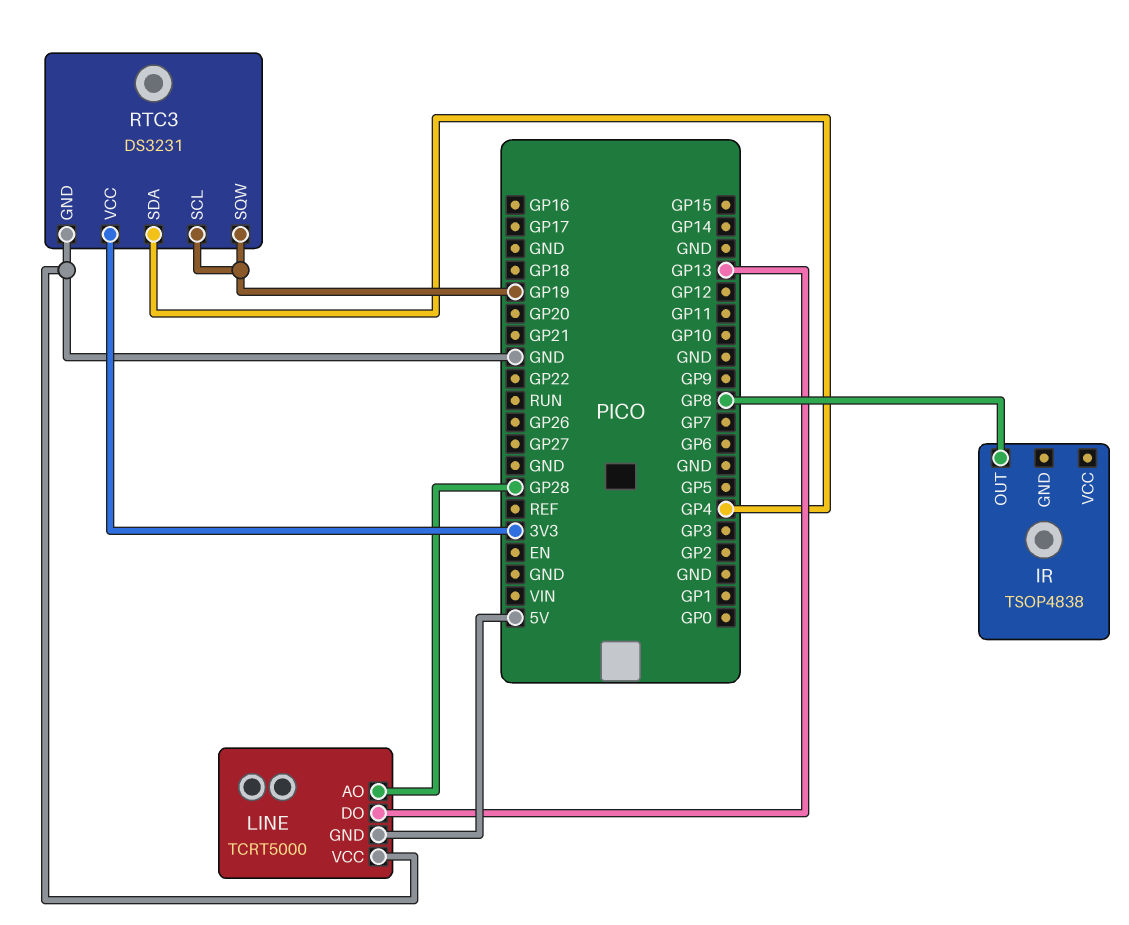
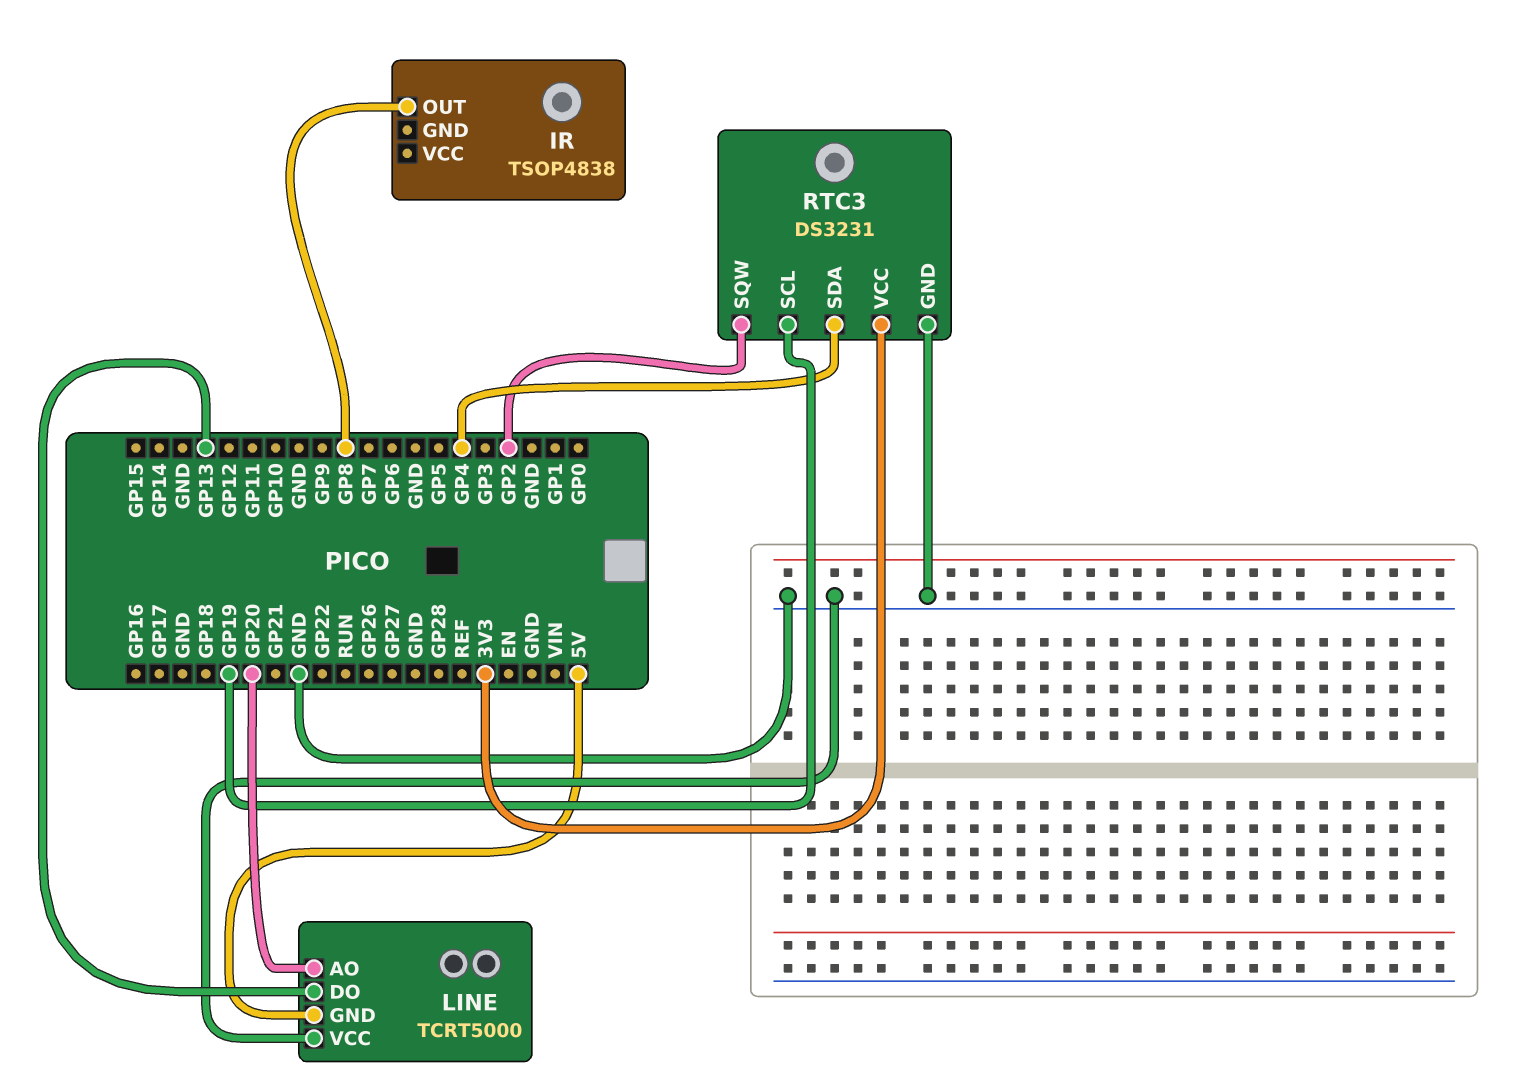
LINE pin AO: GP28 -> GP20
RTC3 pin SQW: GP19 -> GP2

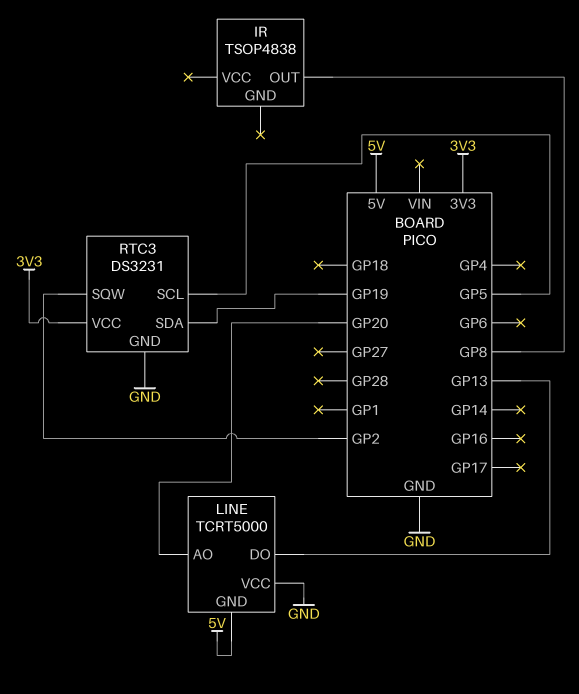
RTC3 pin SCL: GP19 -> GP5
RTC3 pin SDA: GP4 -> GP19

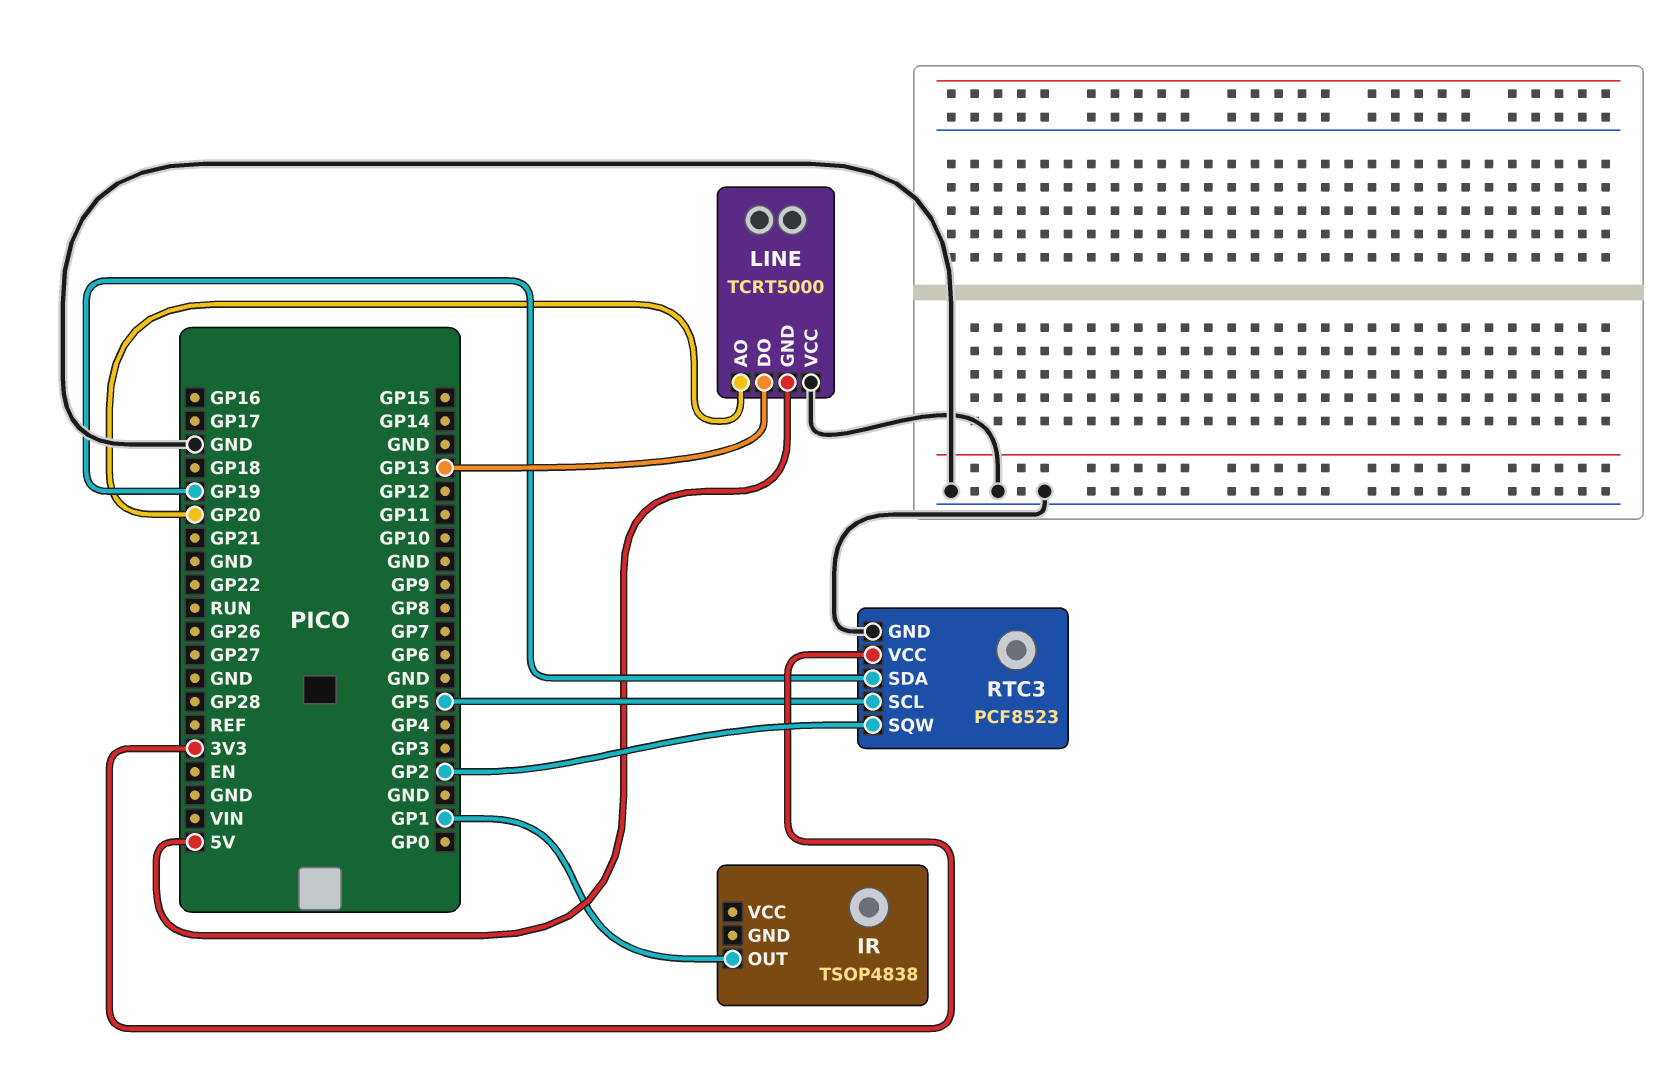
IR pin OUT: GP8 -> GP1
RTC3: DS3231 -> PCF8523

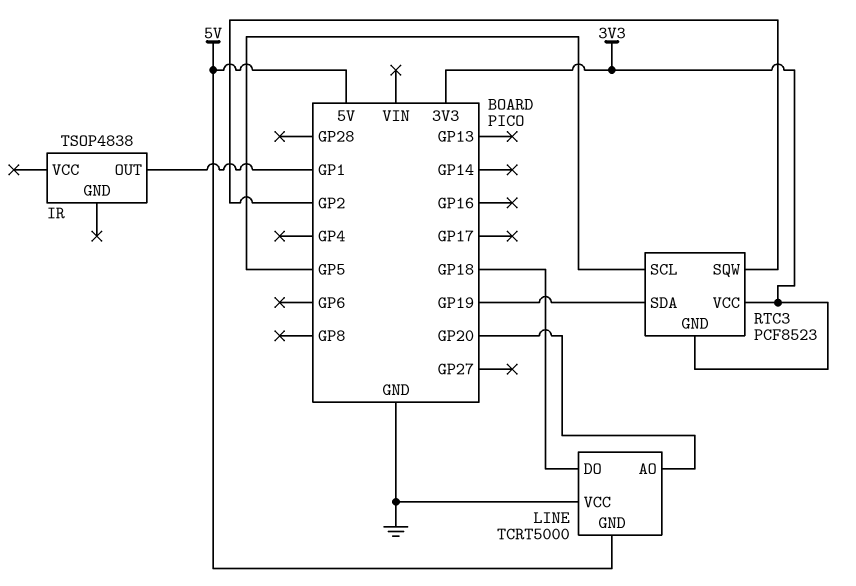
LINE pin DO: GP13 -> GP18
RTC3 pin GND: GND -> 3V3

